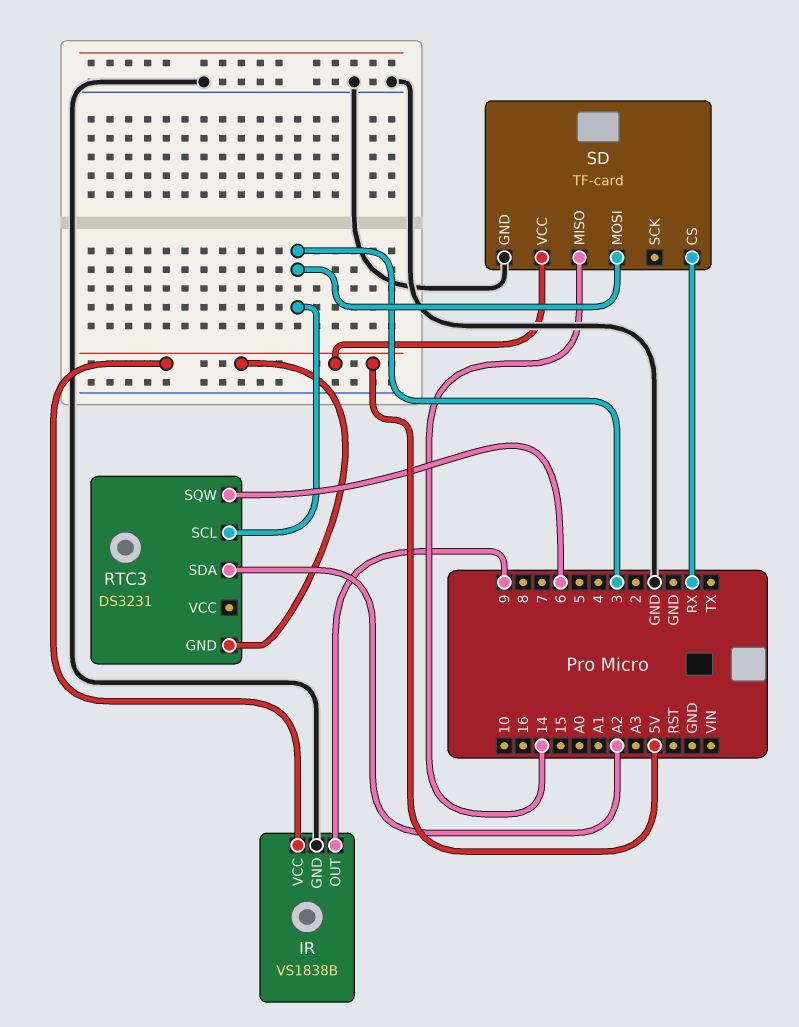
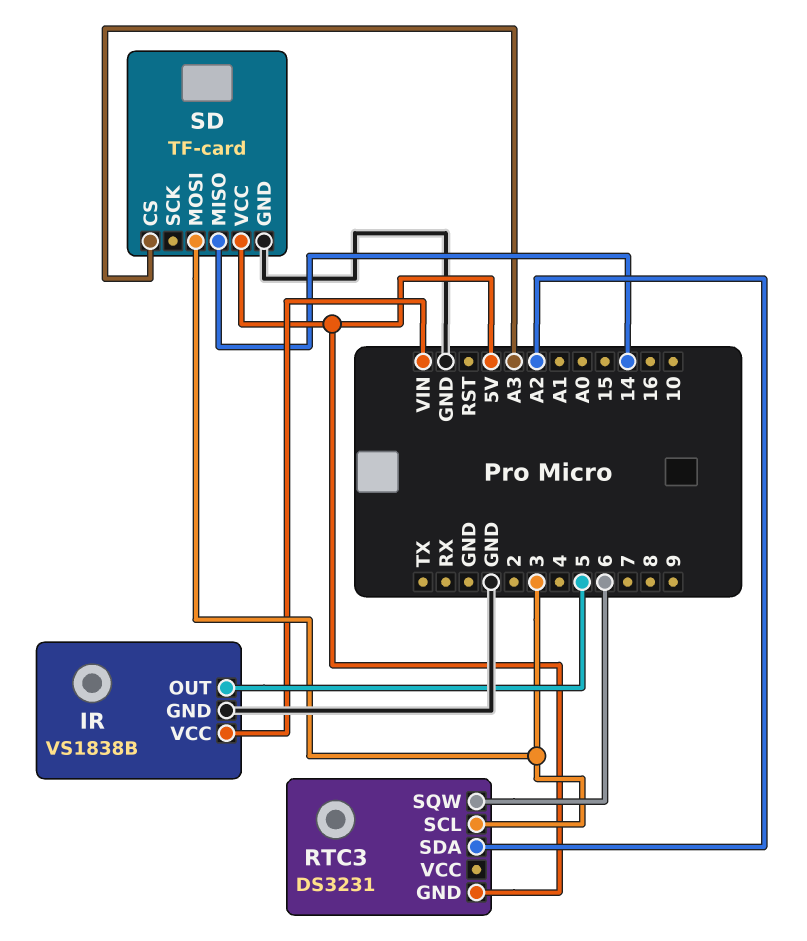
IR pin OUT: 9 -> 5
IR pin VCC: 5V -> VIN
SD pin CS: RX -> A3

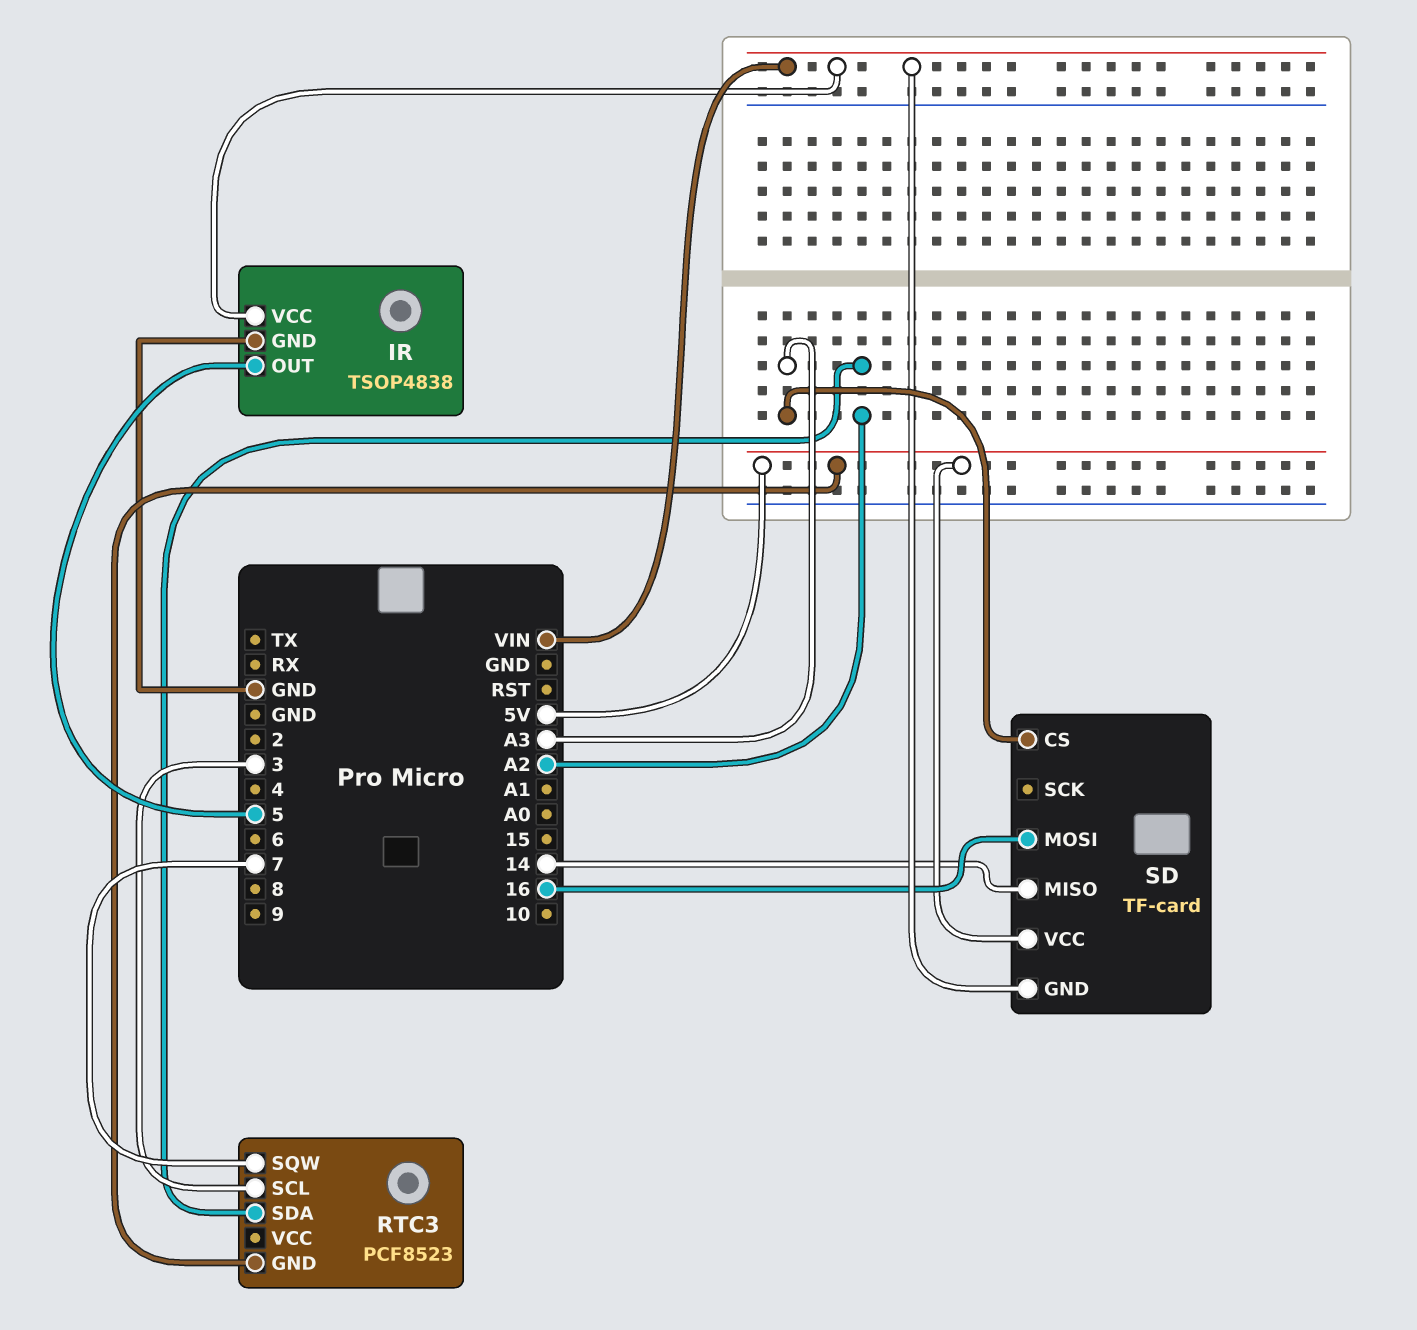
IR: VS1838B -> TSOP4838
RTC3: DS3231 -> PCF8523
RTC3 pin SQW: 6 -> 7
SD pin GND: GND -> VIN
SD pin MOSI: 3 -> 16

